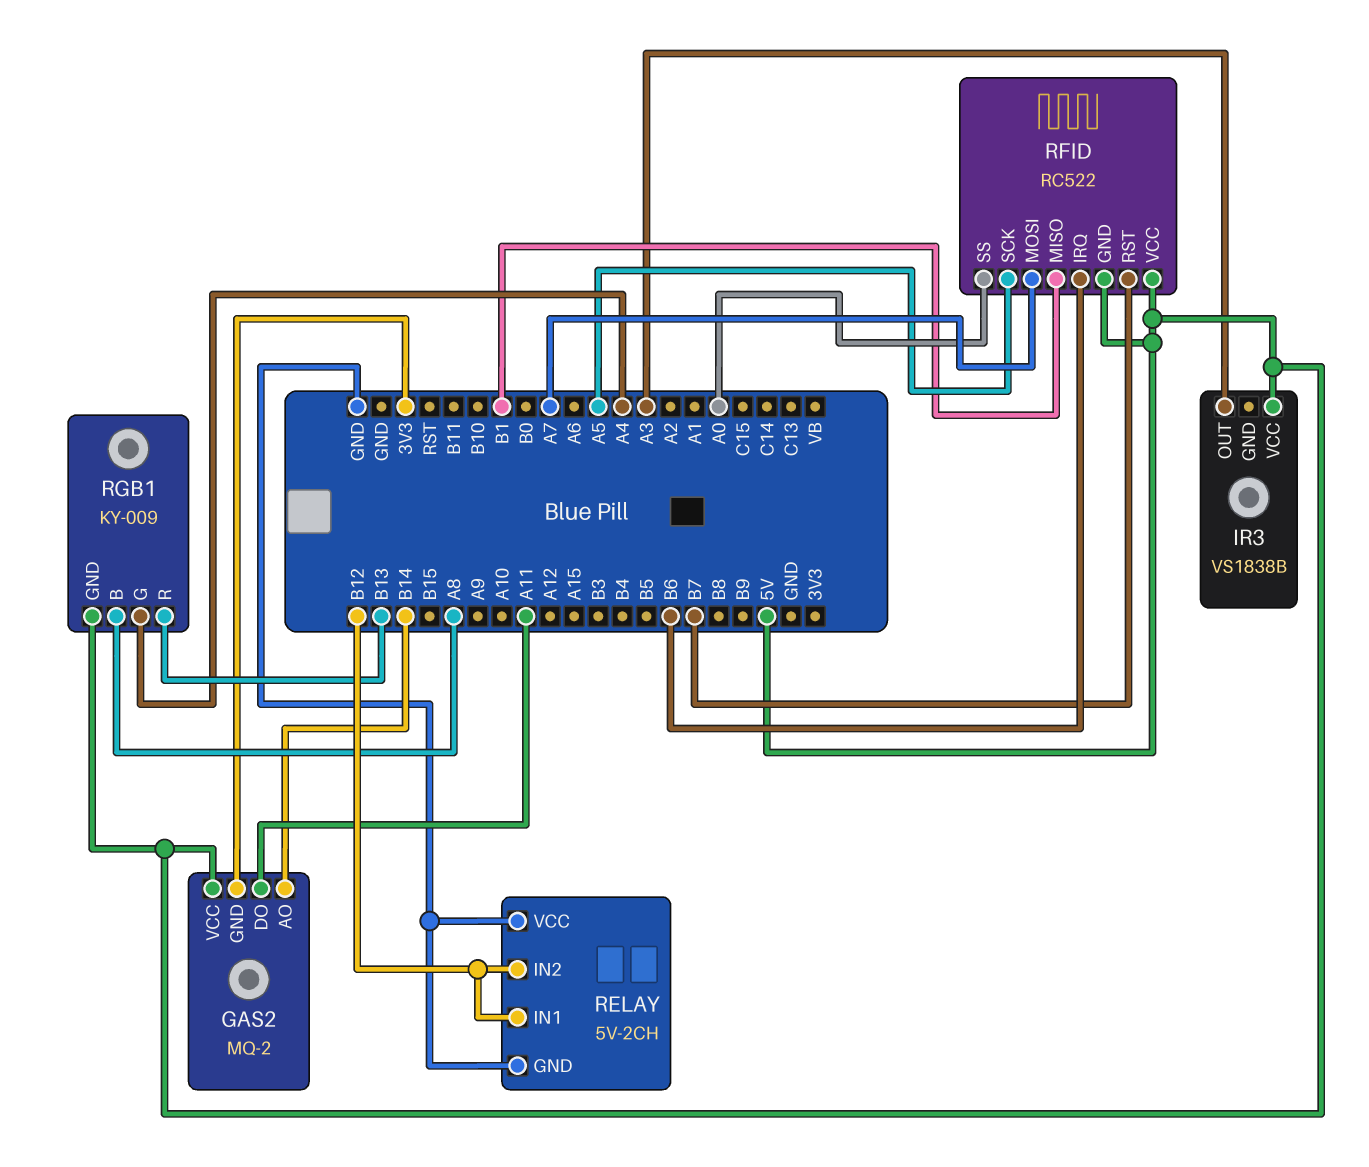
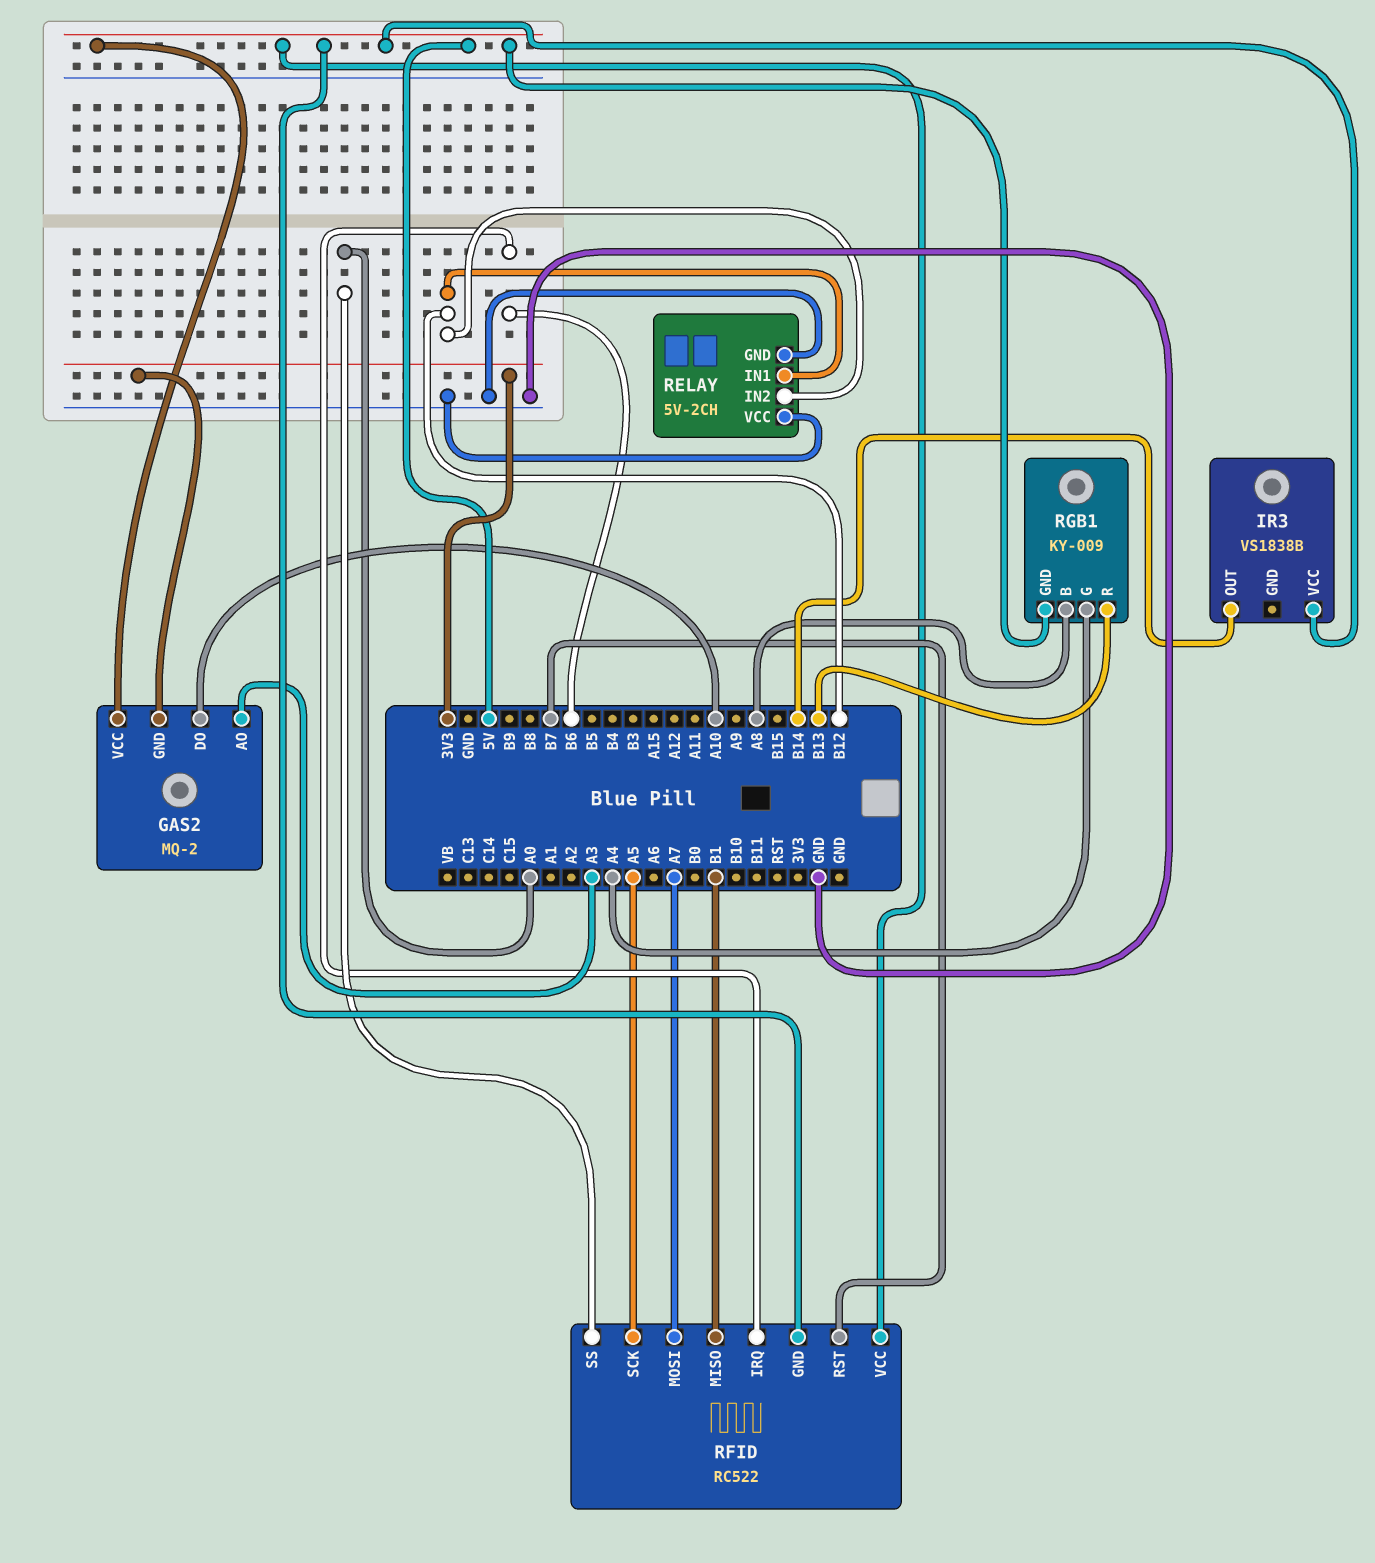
GAS2 pin AO: B14 -> A3
GAS2 pin DO: A11 -> A10
IR3 pin OUT: A3 -> B14

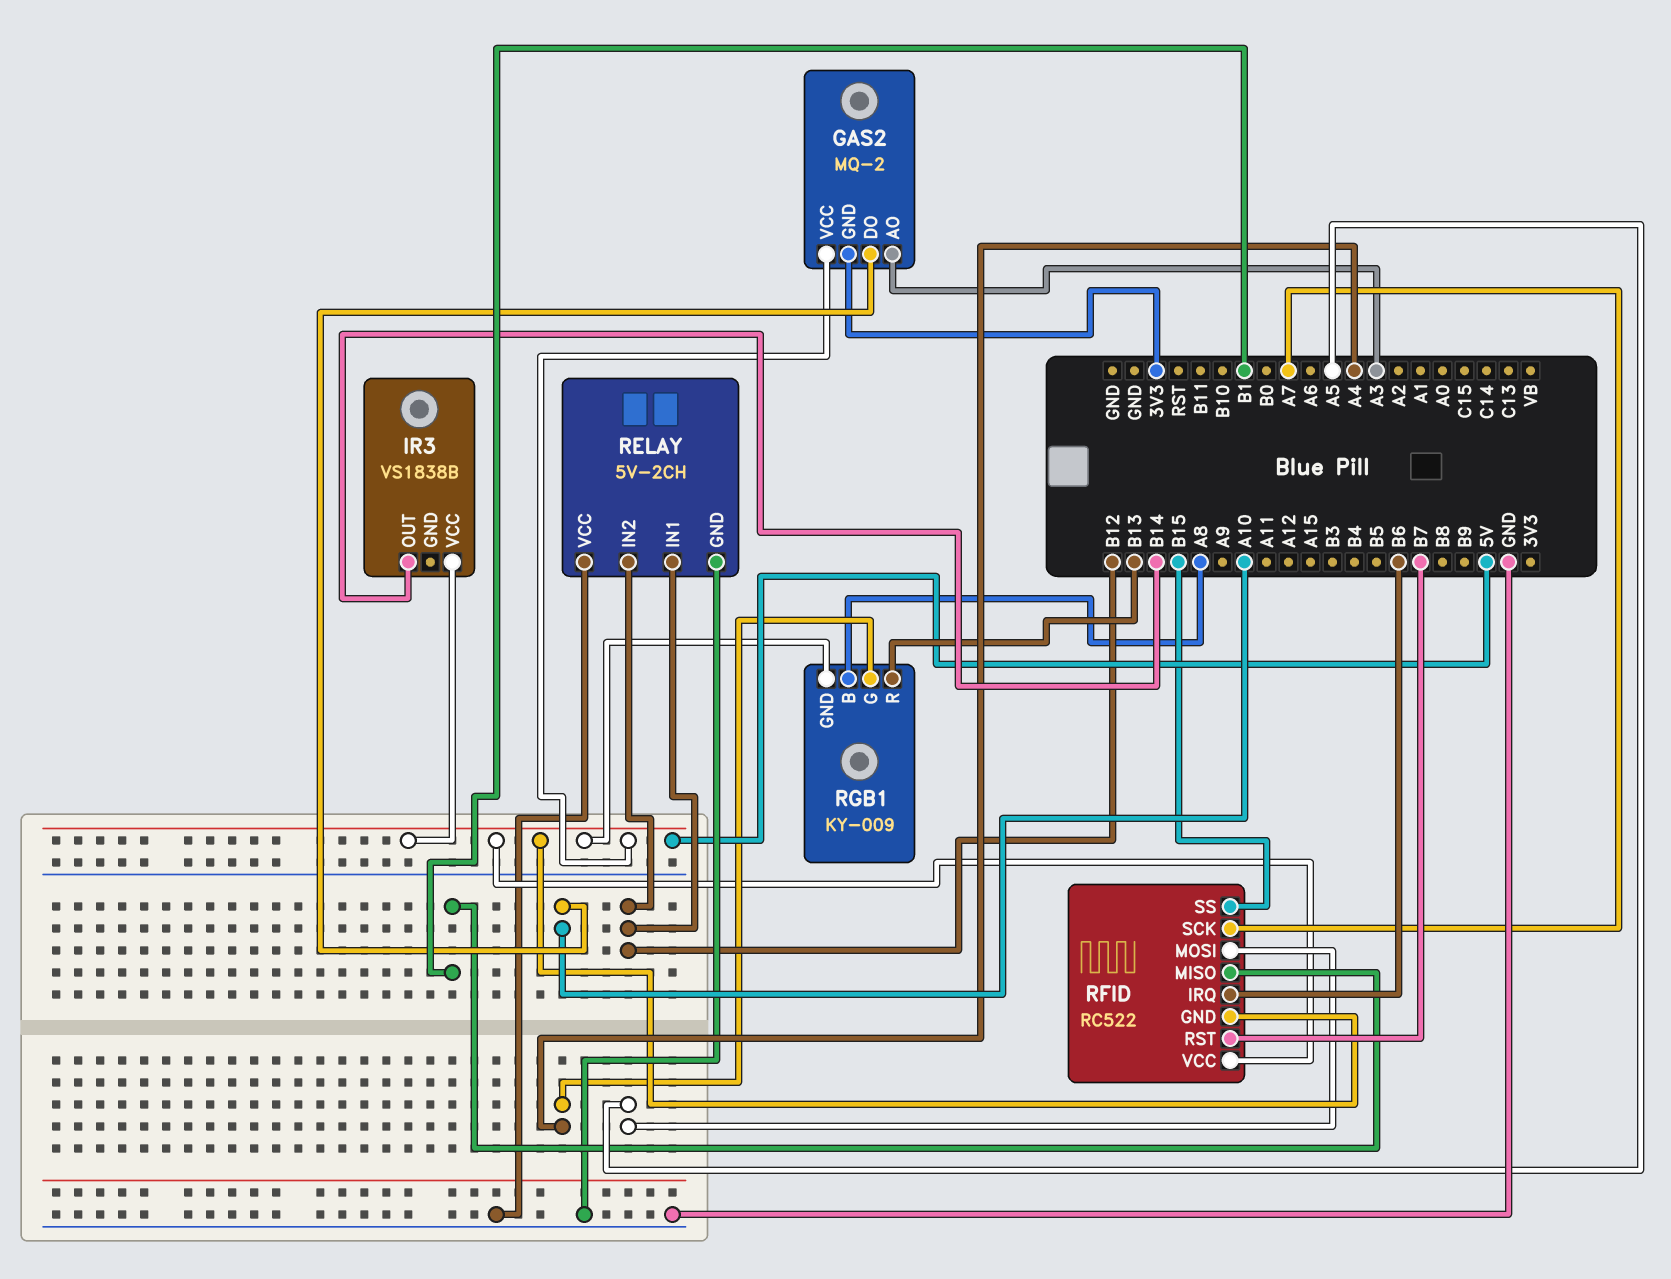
RFID pin MOSI: A7 -> A5
RFID pin SCK: A5 -> A7
RFID pin SS: A0 -> B15

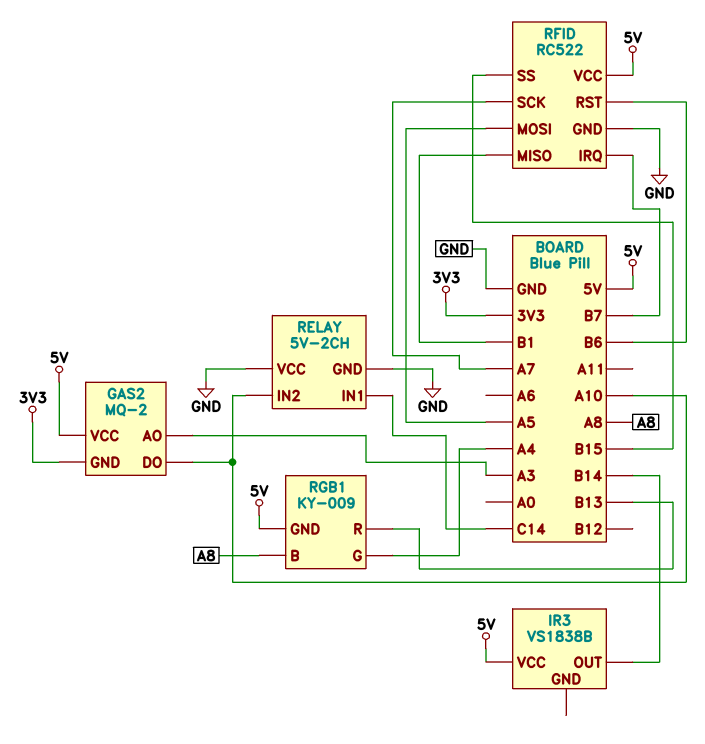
RELAY pin IN1: B12 -> C14
RELAY pin IN2: B12 -> A10
RFID pin GND: 5V -> GND
RFID pin IRQ: B6 -> B7
RFID pin RST: B7 -> B6

